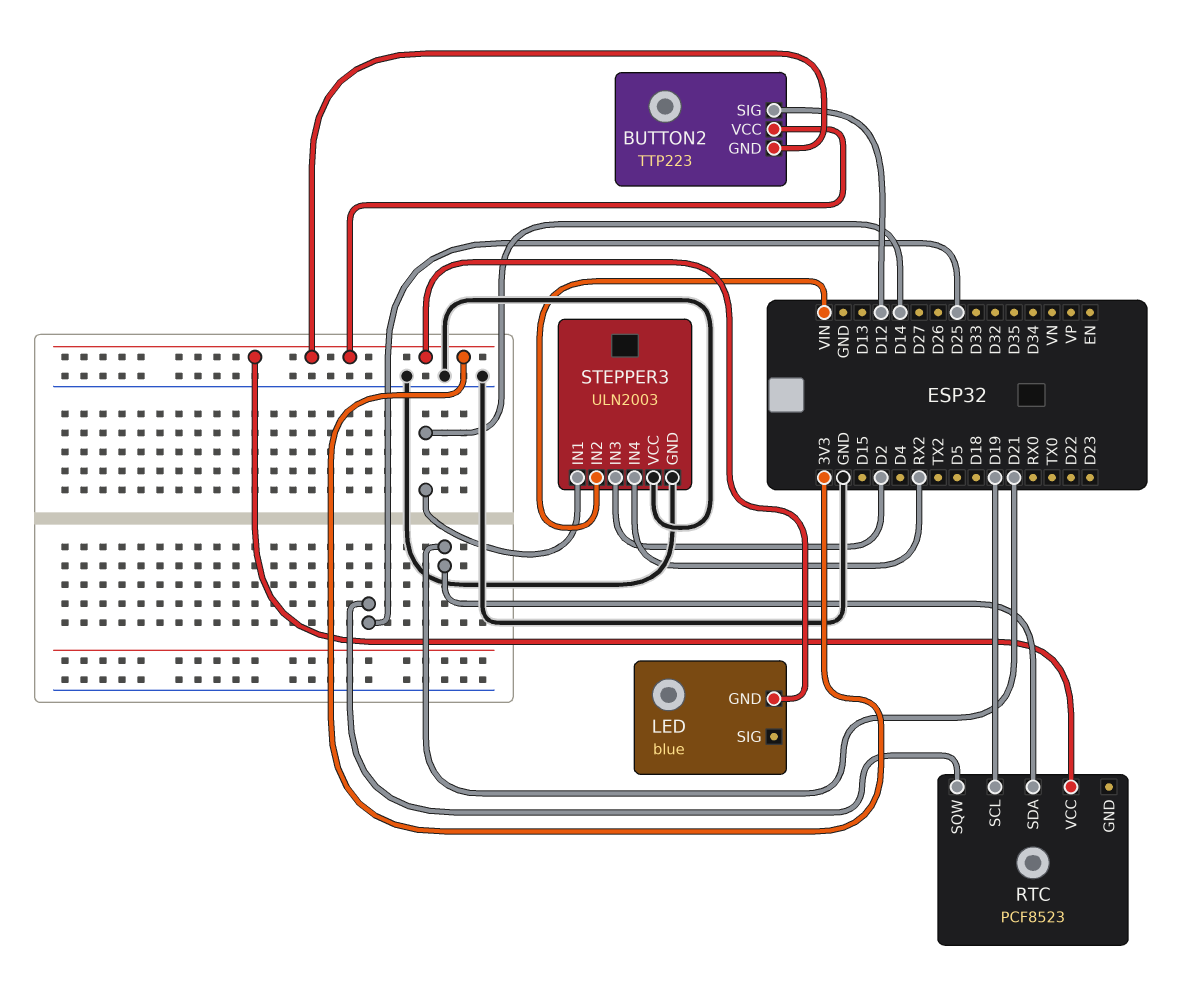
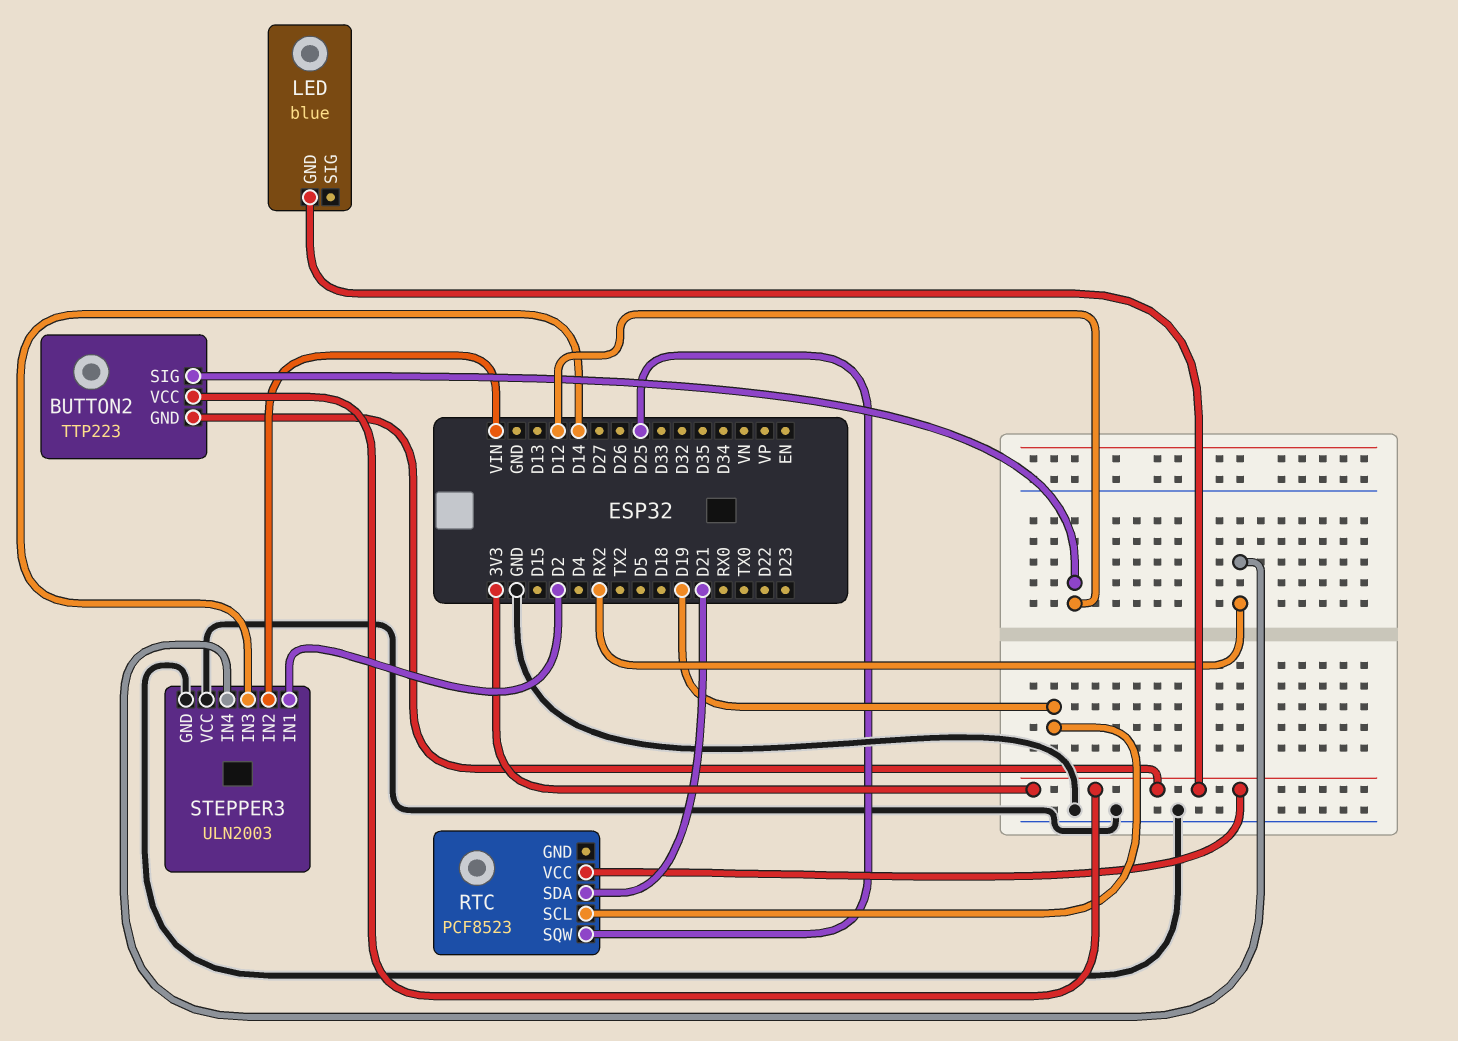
STEPPER3 pin IN1: D14 -> D2
STEPPER3 pin IN3: D2 -> D14

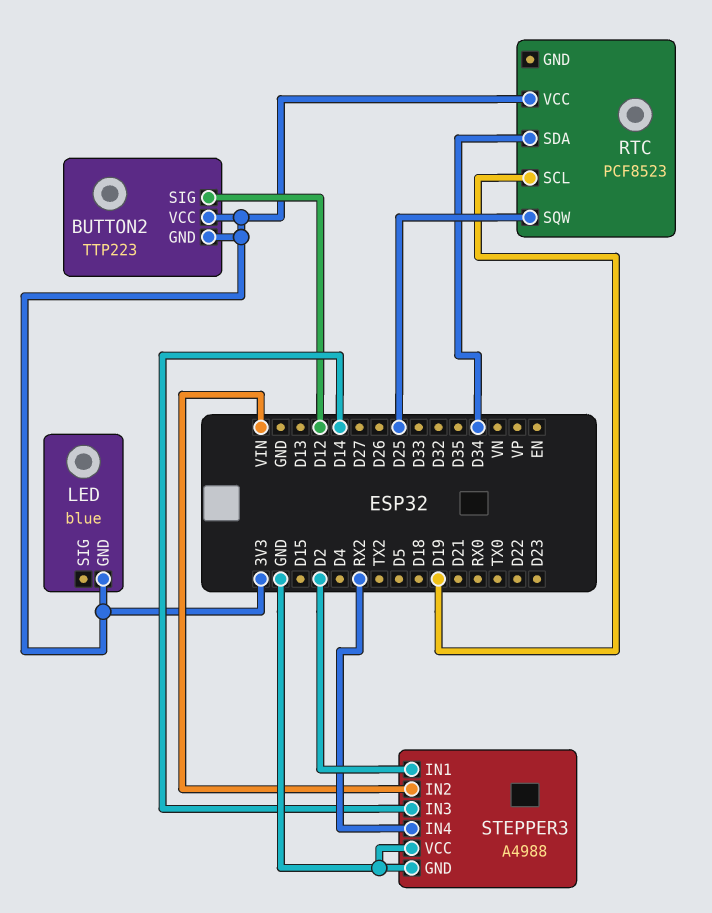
RTC pin SDA: D21 -> D34
STEPPER3: ULN2003 -> A4988

